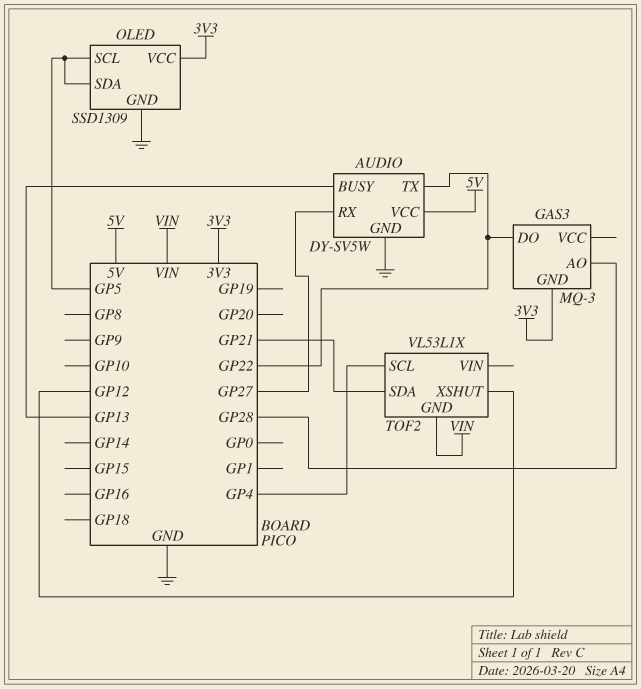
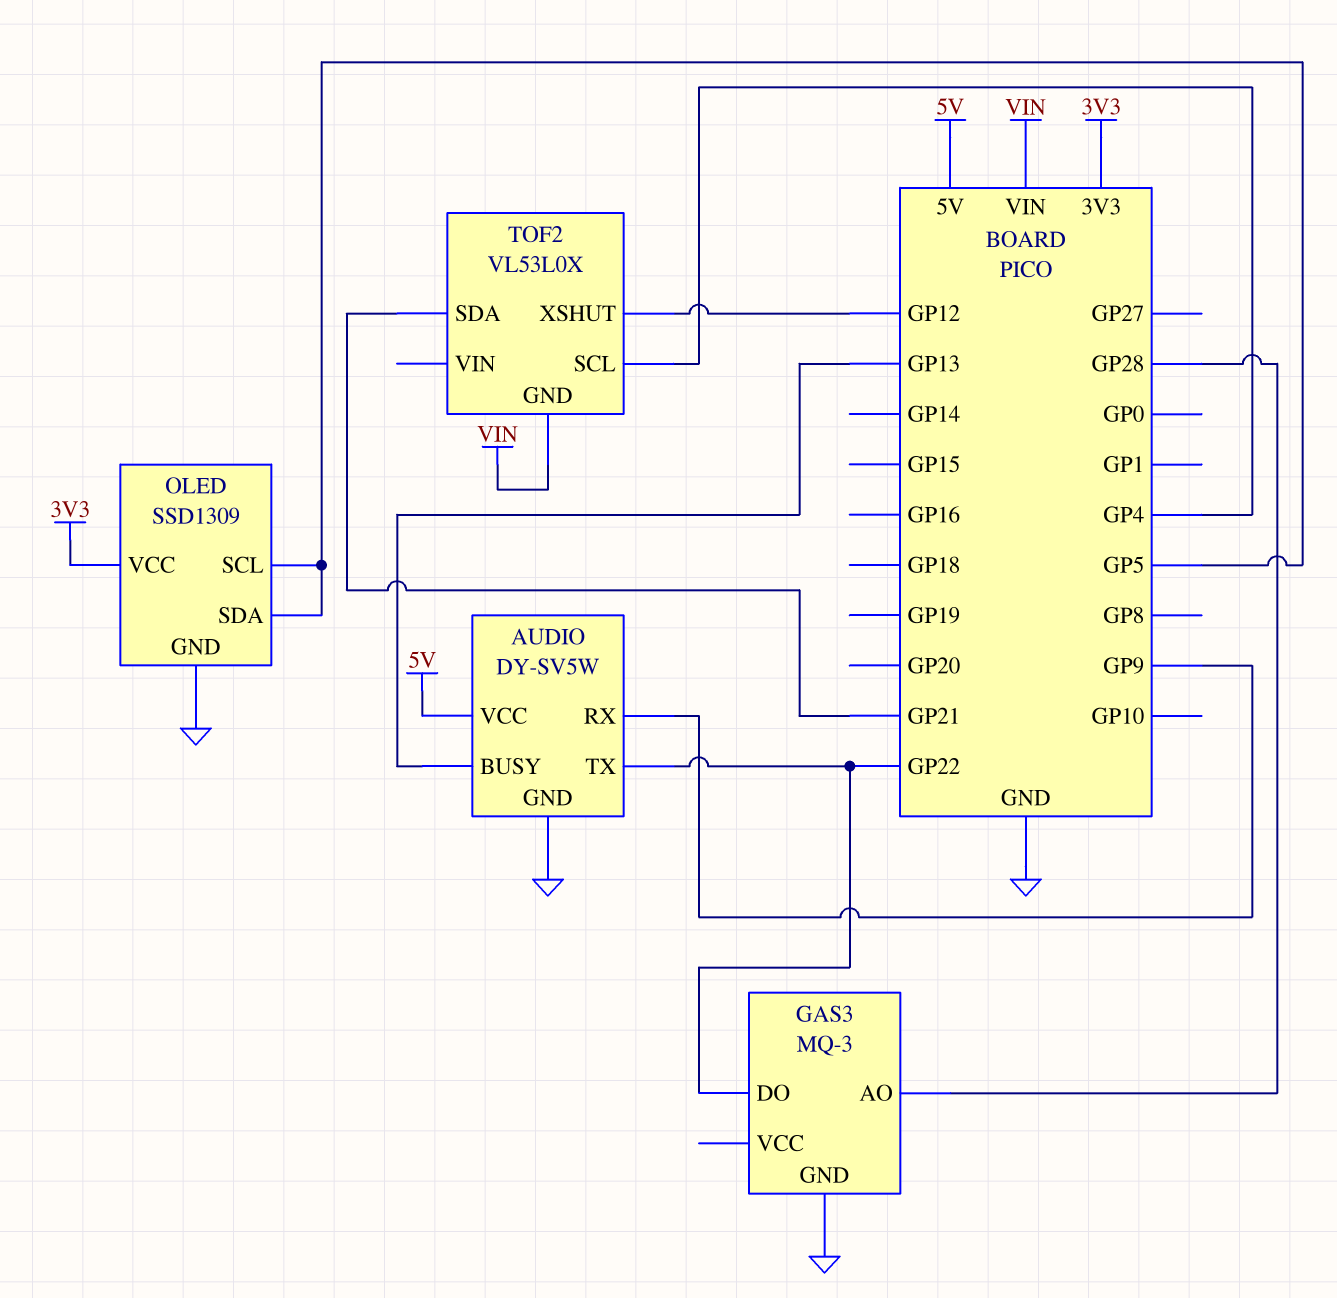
AUDIO pin RX: GP27 -> GP9
GAS3 pin GND: 3V3 -> GND
TOF2: VL53L1X -> VL53L0X

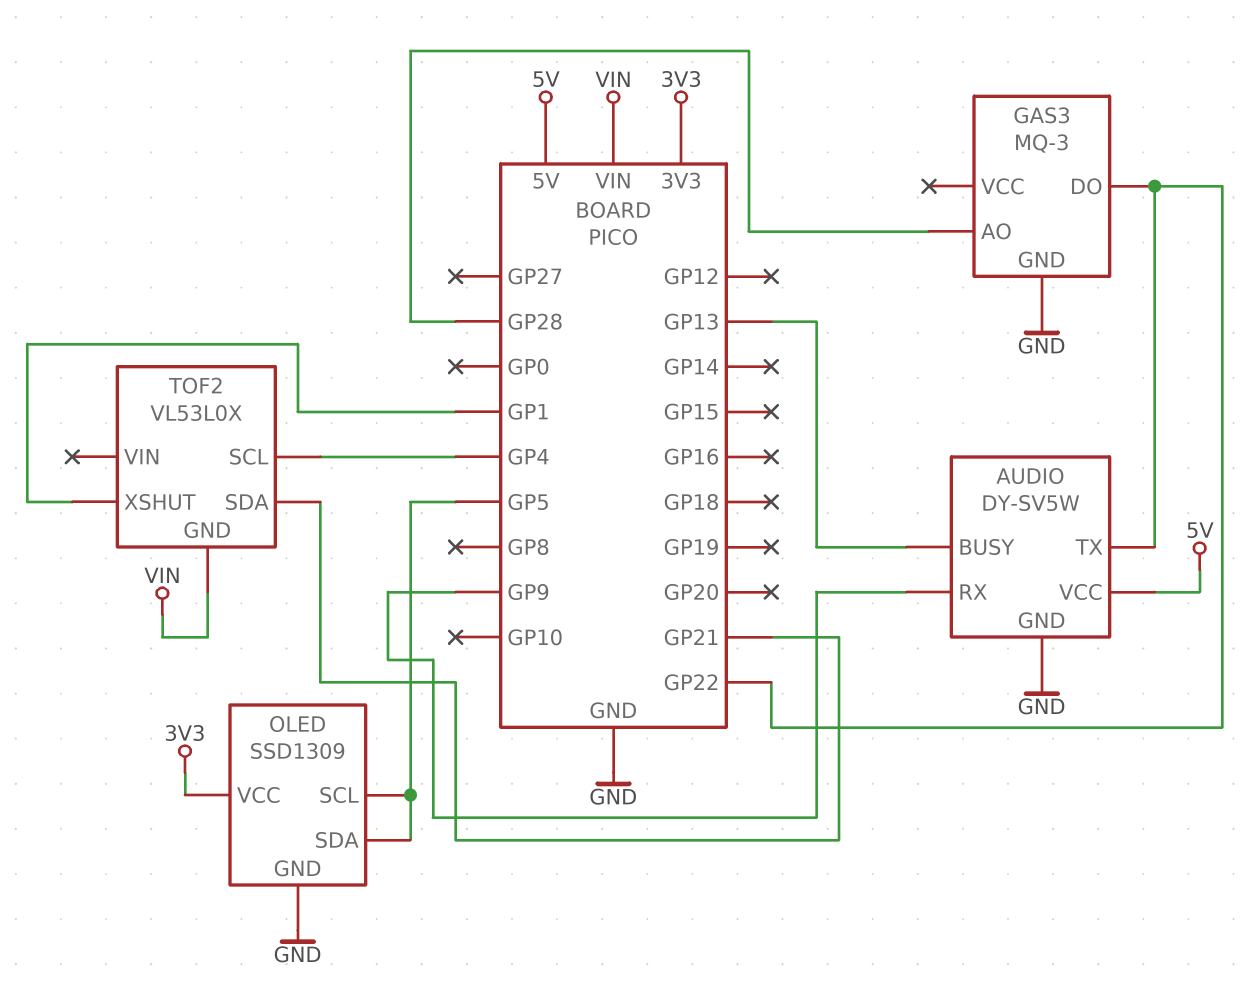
TOF2 pin XSHUT: GP12 -> GP1

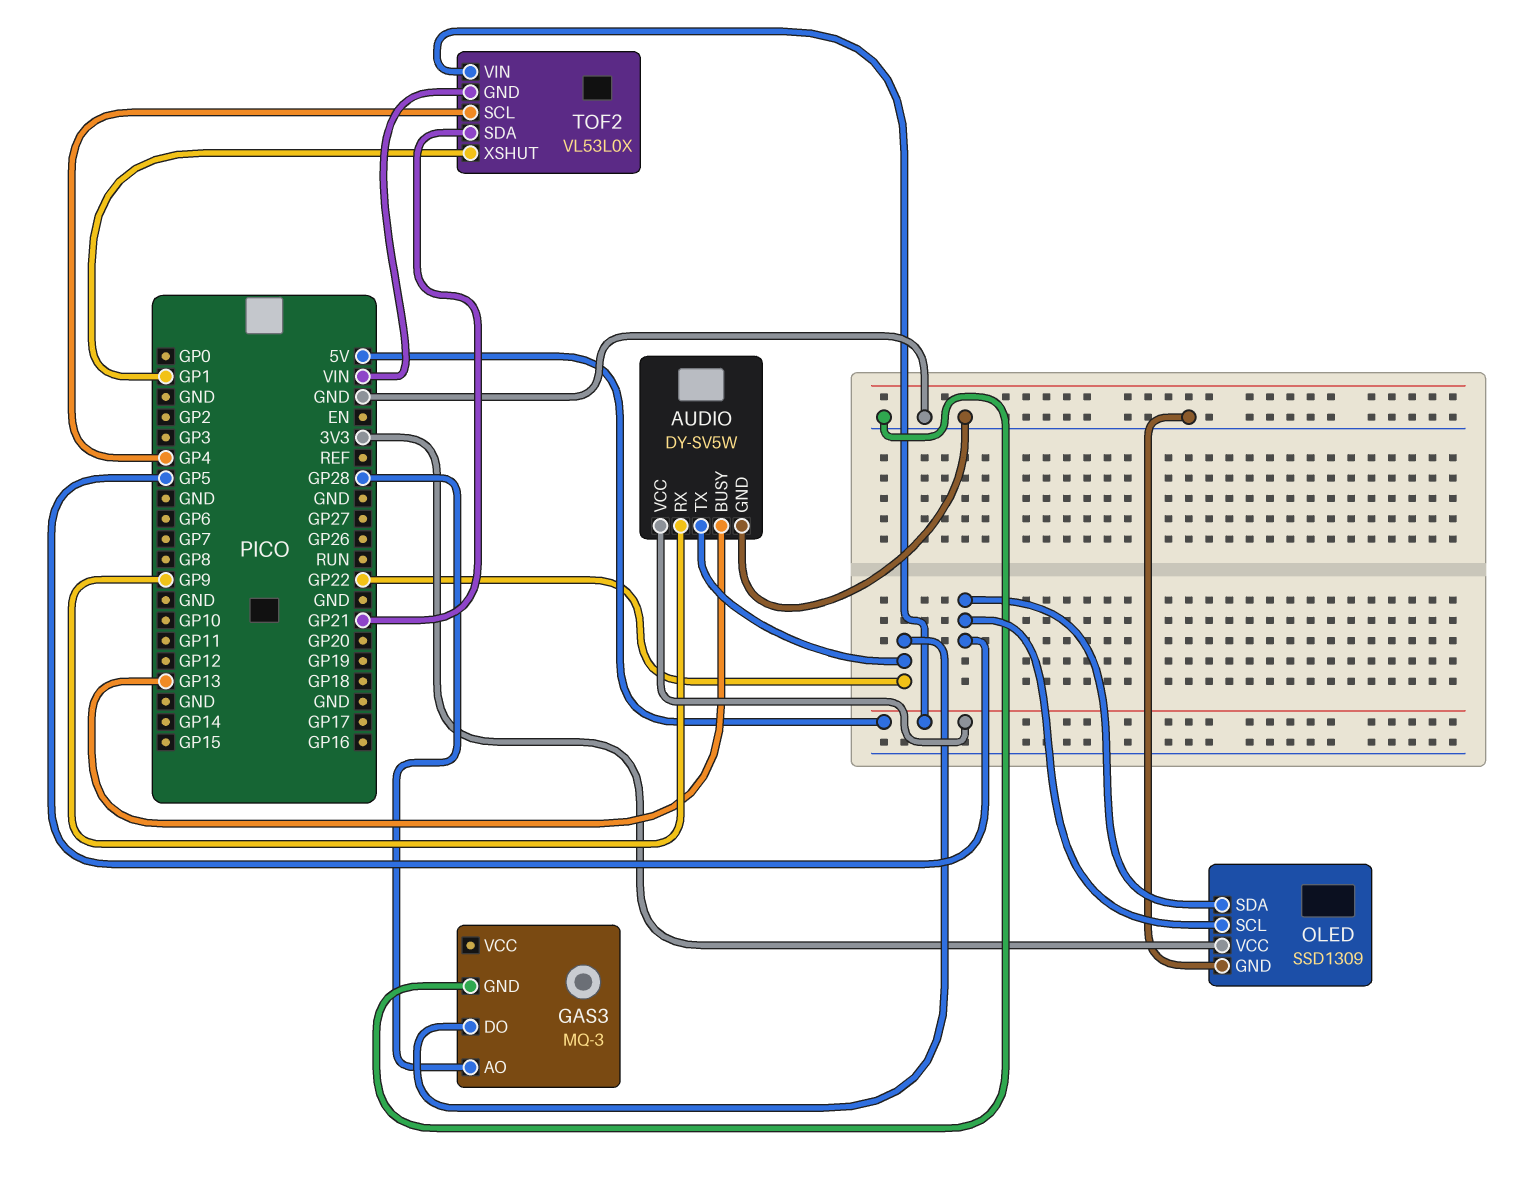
TOF2 pin VIN: none -> 5V

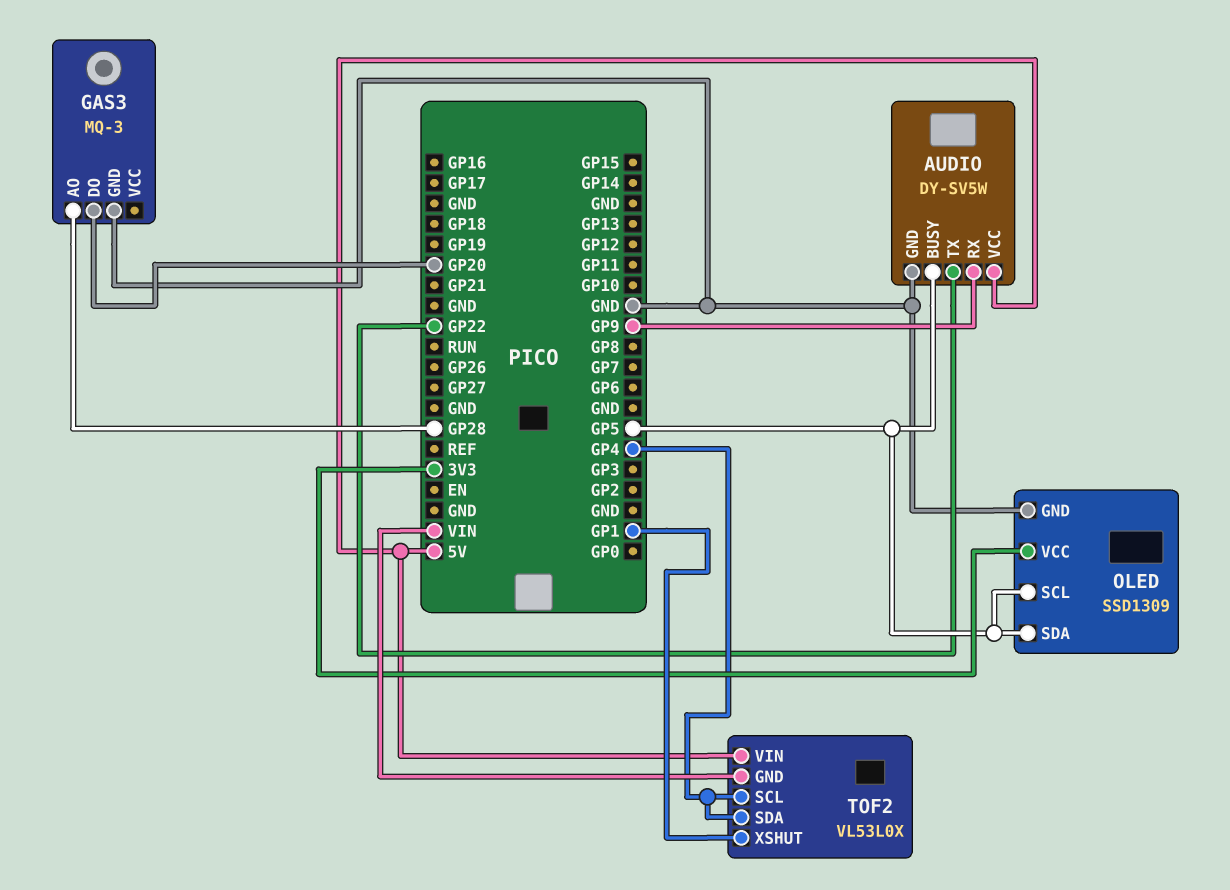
AUDIO pin BUSY: GP13 -> GP5
GAS3 pin DO: GP22 -> GP20
TOF2 pin SDA: GP21 -> GP4

